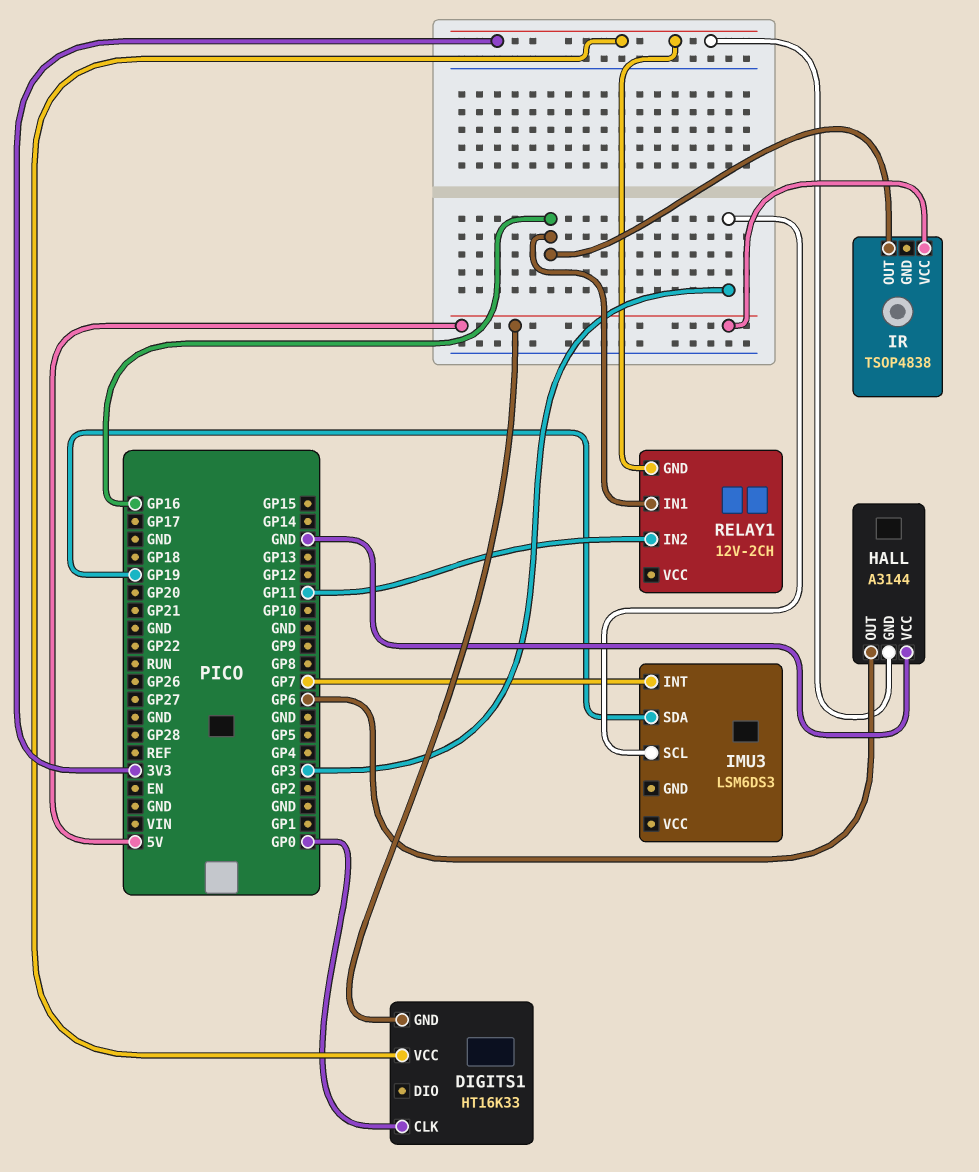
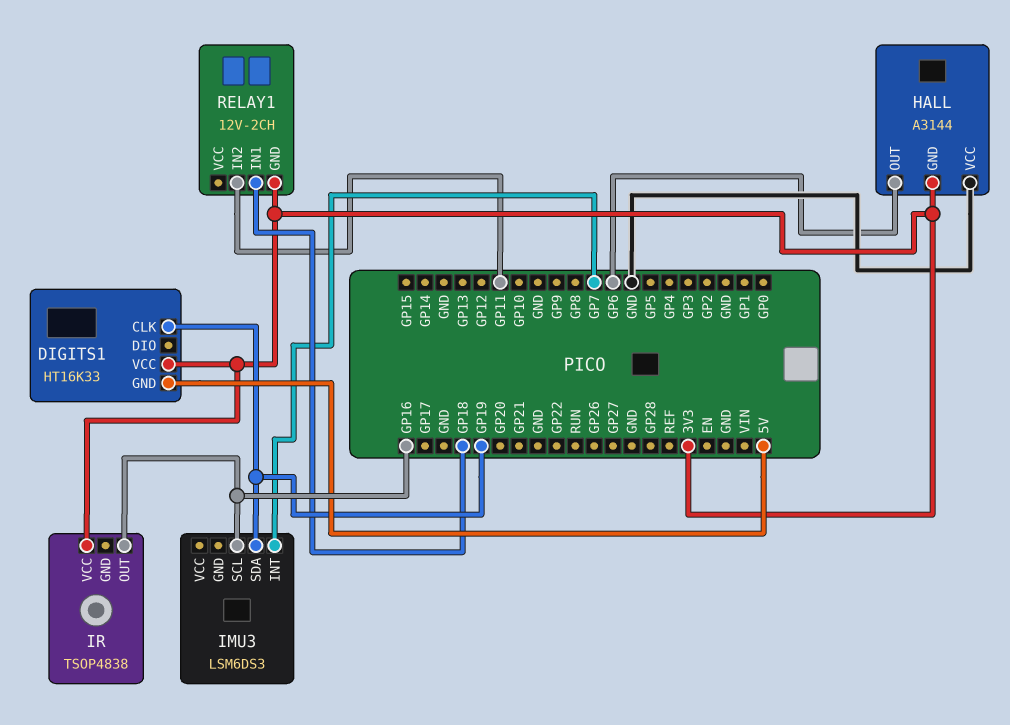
DIGITS1 pin CLK: GP0 -> GP19
IMU3 pin SCL: GP3 -> GP16
IR pin VCC: 5V -> 3V3
RELAY1 pin IN1: GP16 -> GP18

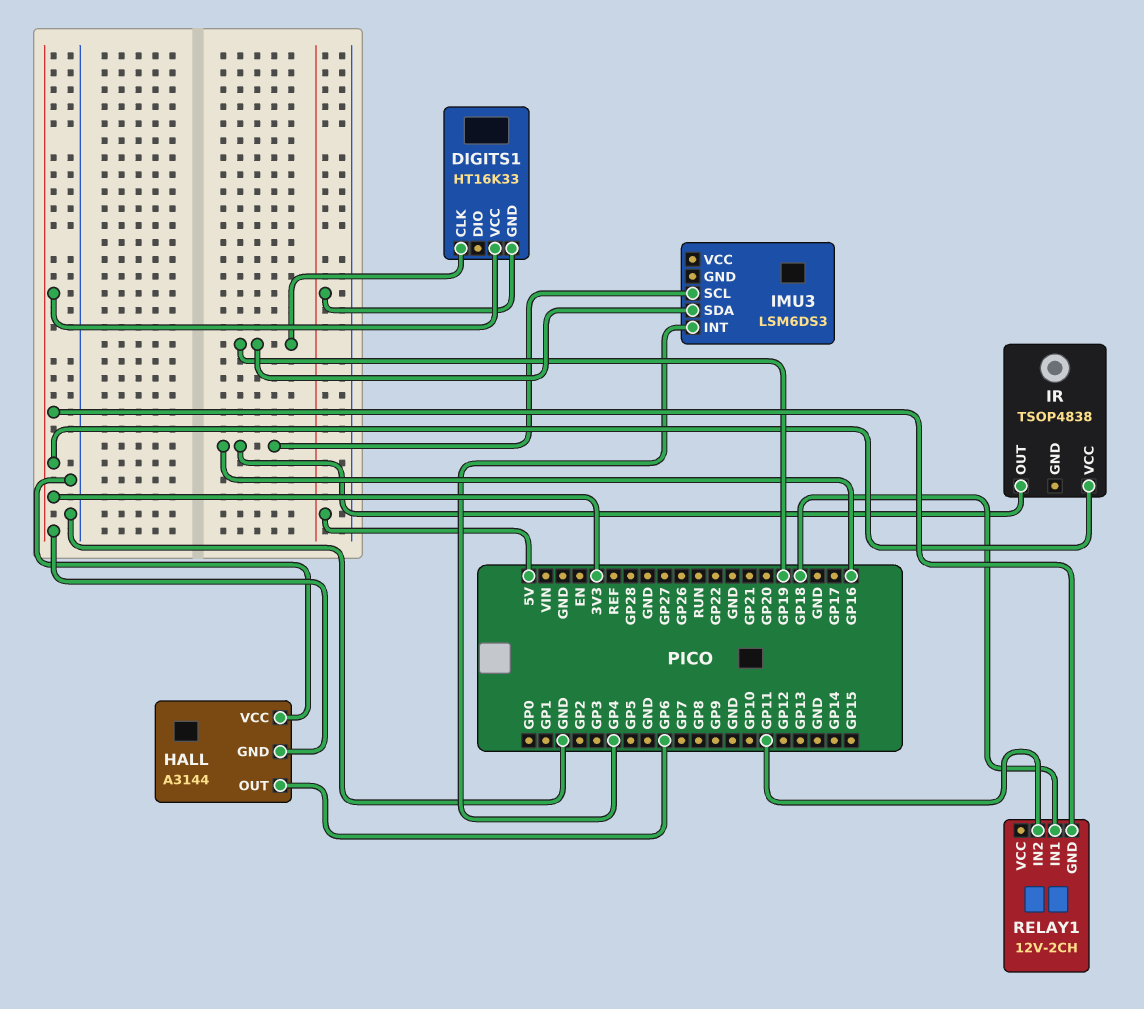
IMU3 pin INT: GP7 -> GP4

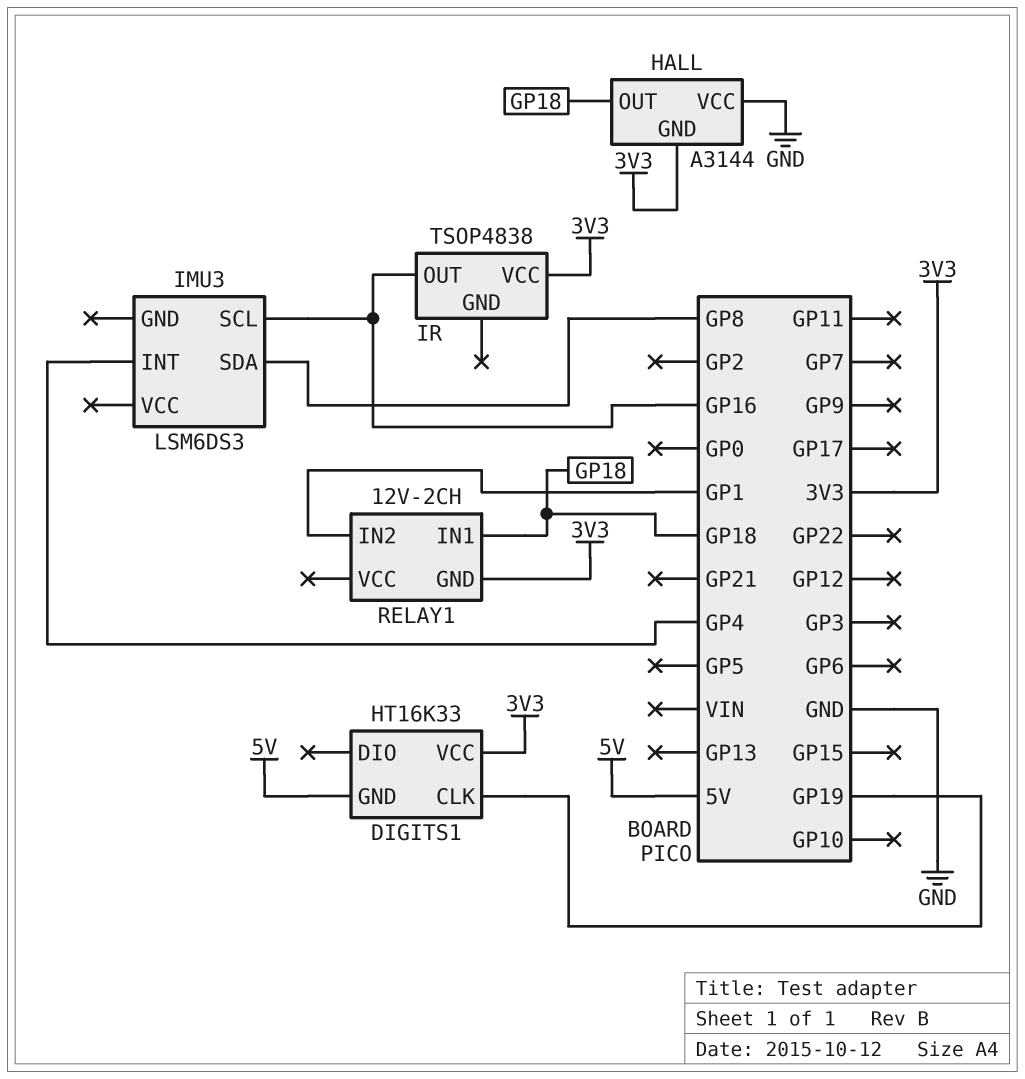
HALL pin OUT: GP6 -> GP18
IMU3 pin SDA: GP19 -> GP8
RELAY1 pin IN2: GP11 -> GP1

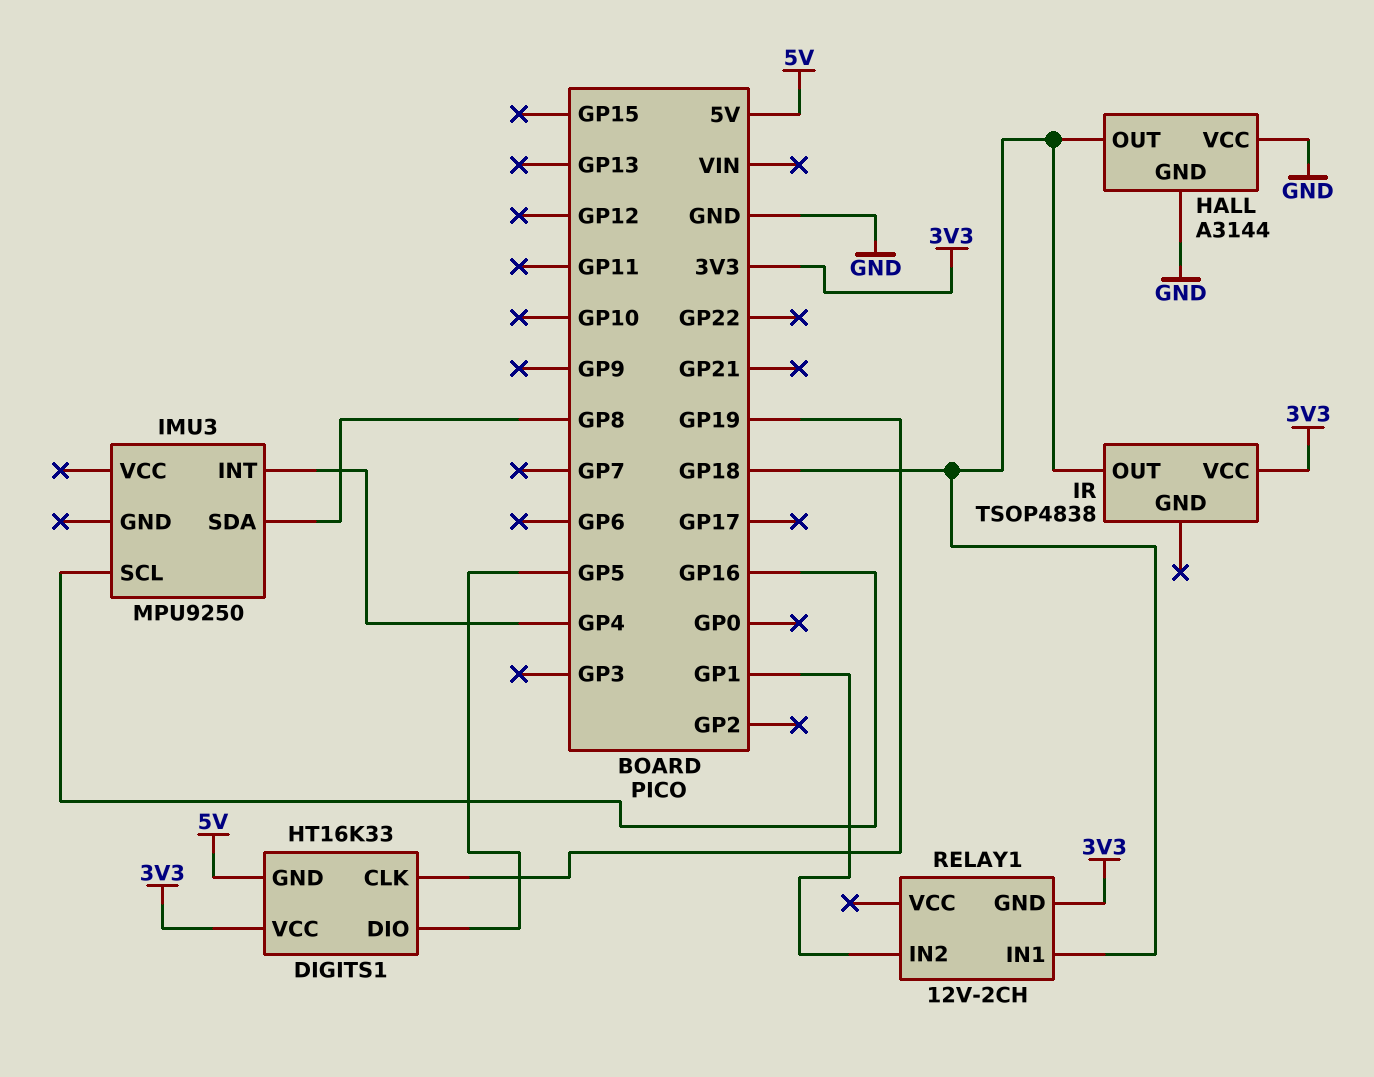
DIGITS1 pin DIO: none -> GP5
HALL pin GND: 3V3 -> GND
IMU3: LSM6DS3 -> MPU9250
IR pin OUT: GP16 -> GP18

